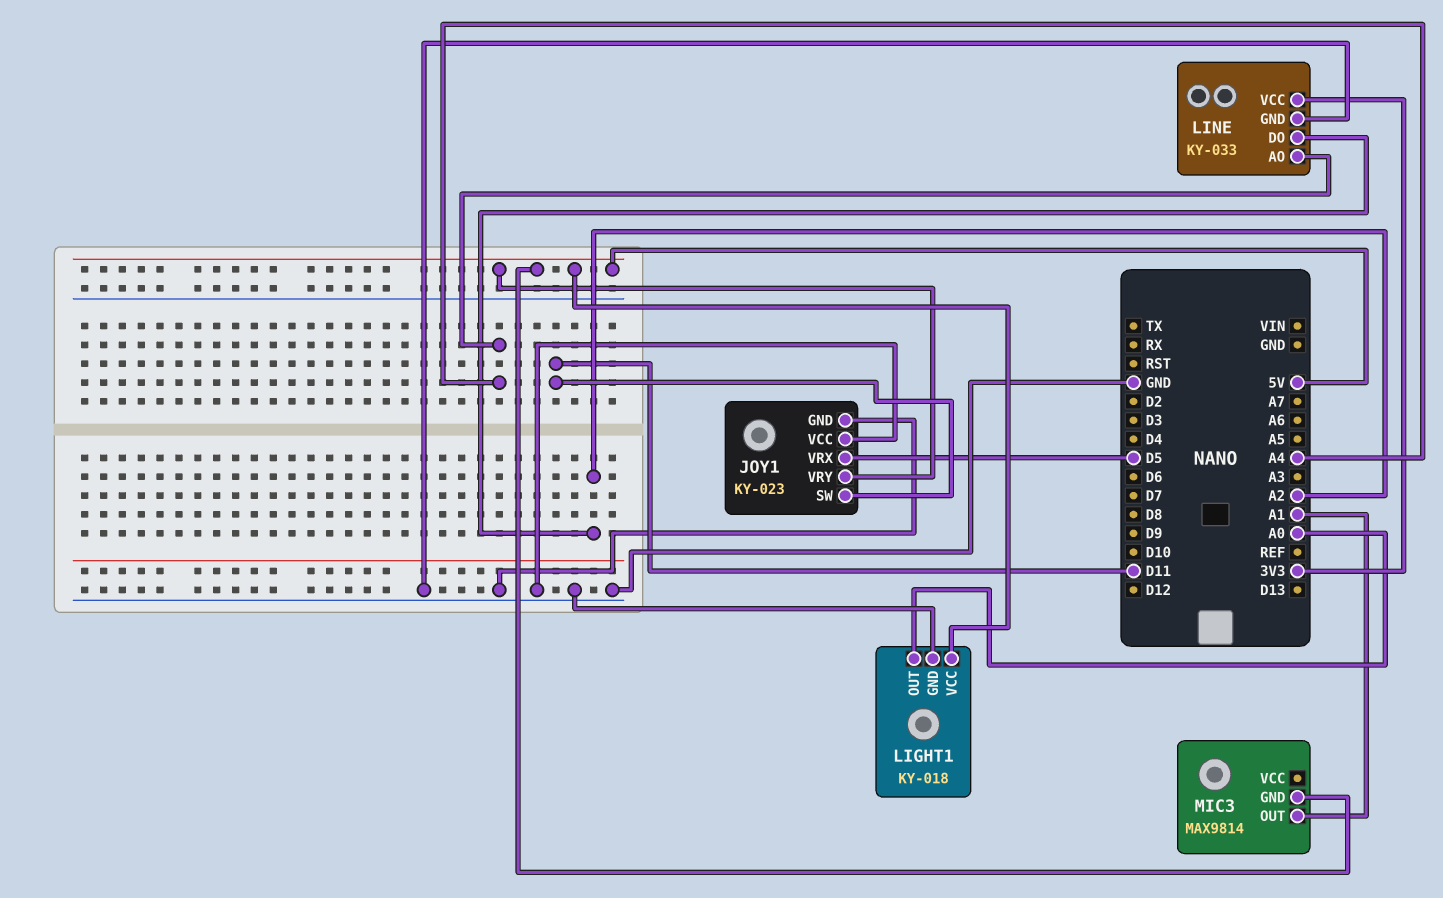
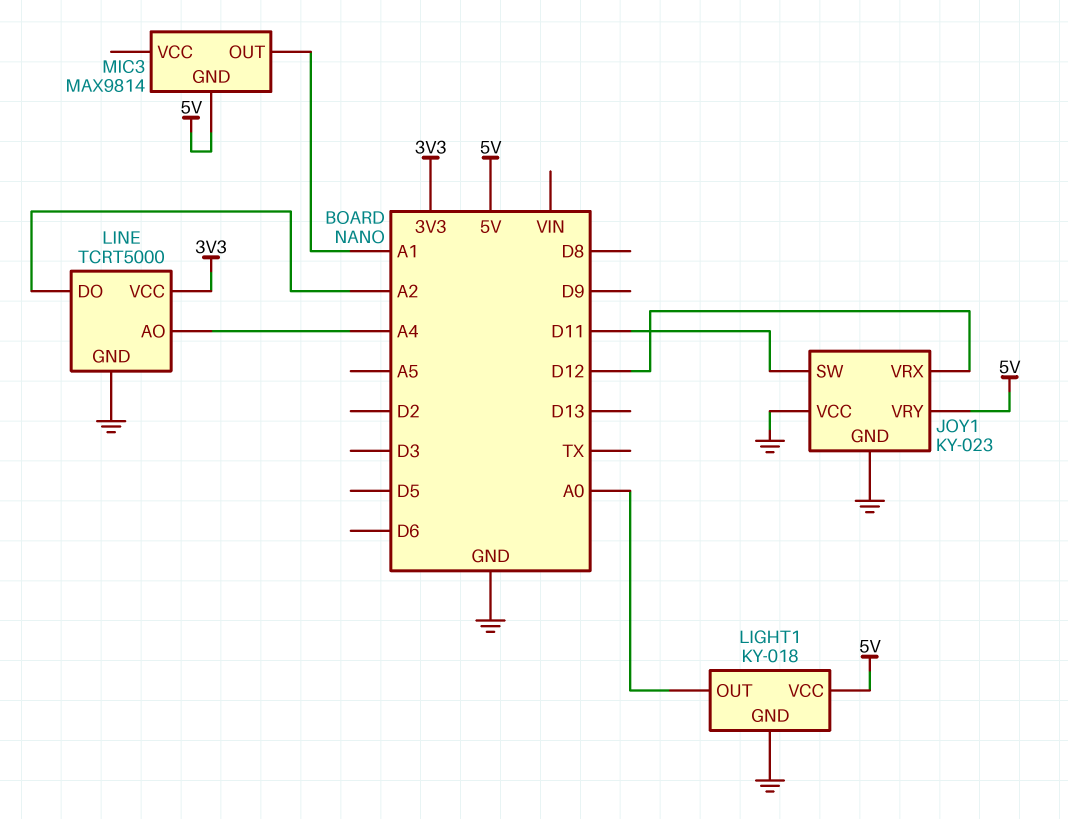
JOY1 pin VRX: D5 -> D12
LINE: KY-033 -> TCRT5000

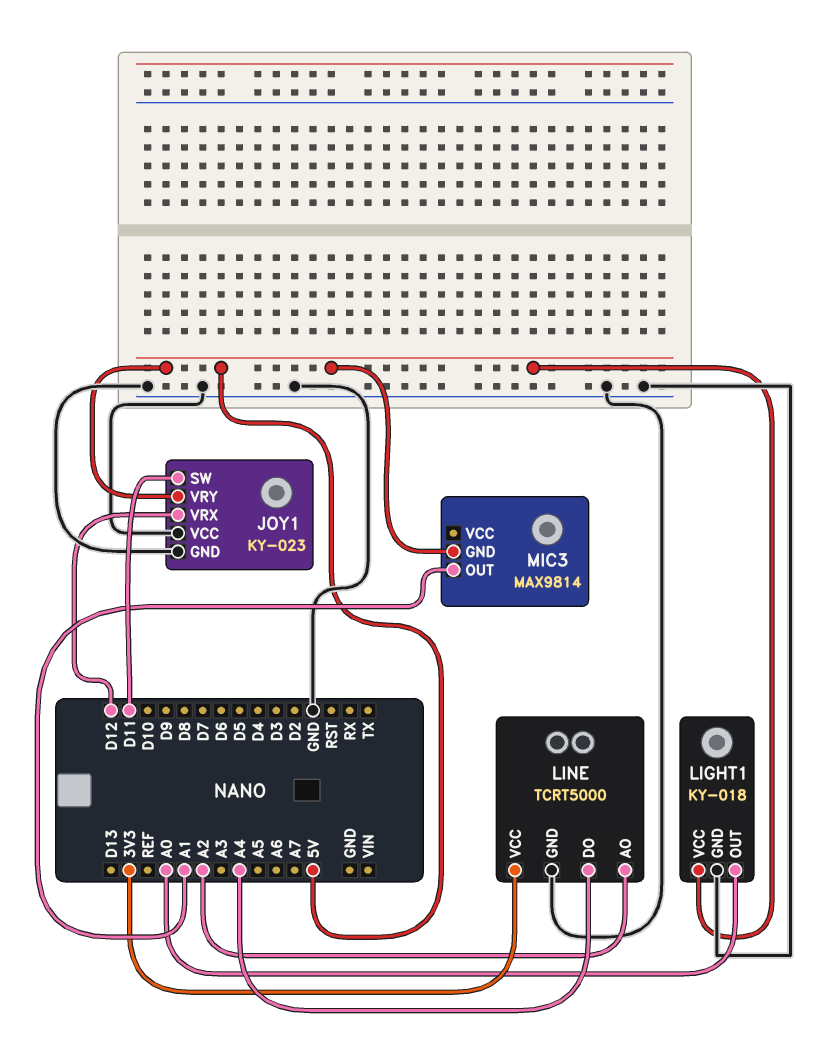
LINE pin AO: A4 -> A2
LINE pin DO: A2 -> A4

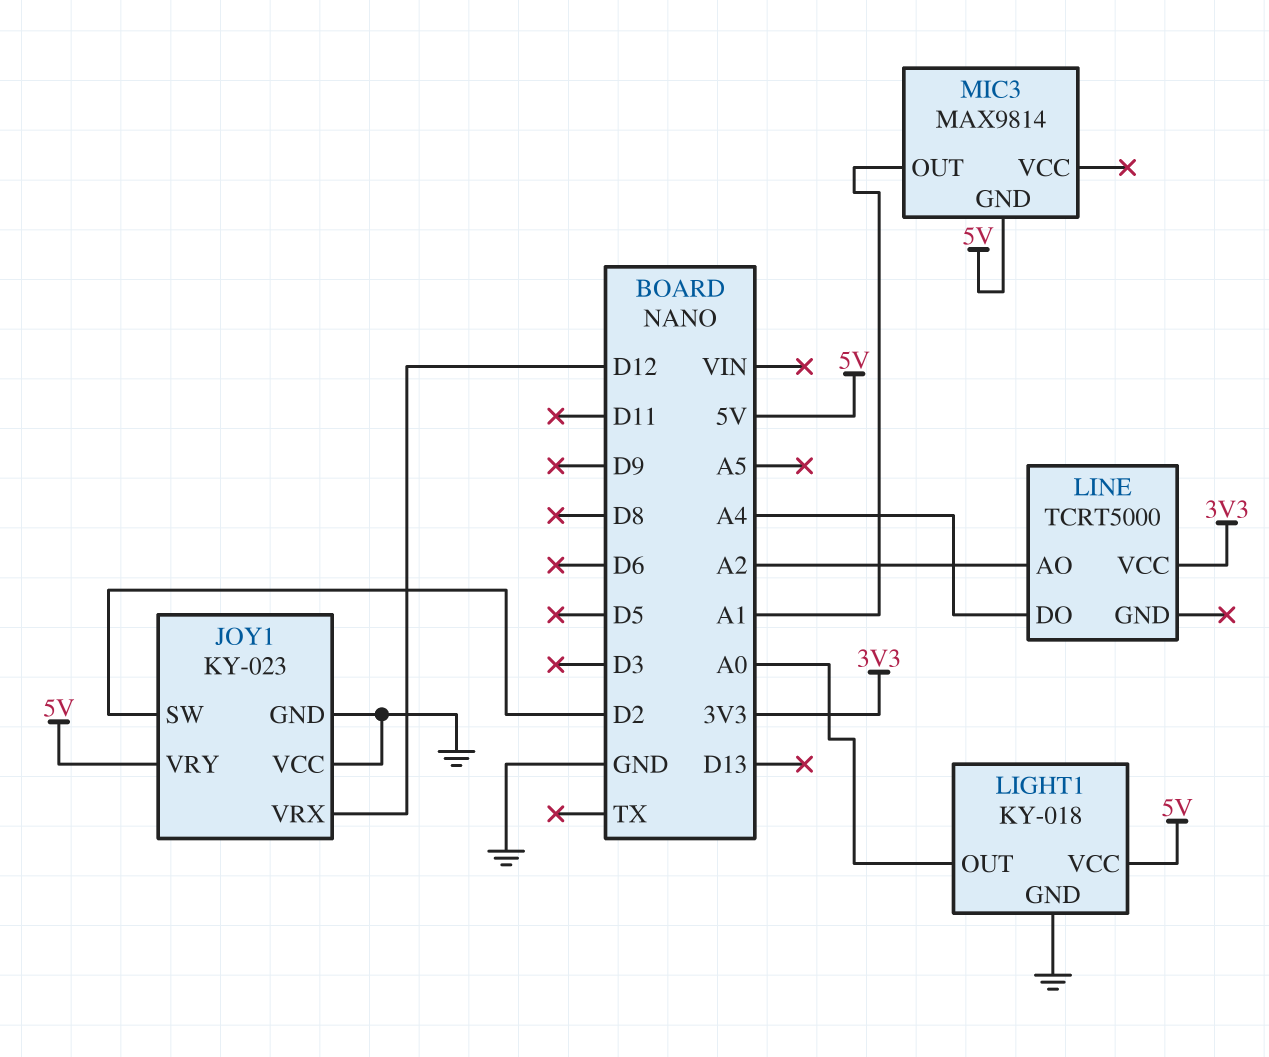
JOY1 pin SW: D11 -> D2
LINE pin GND: GND -> none

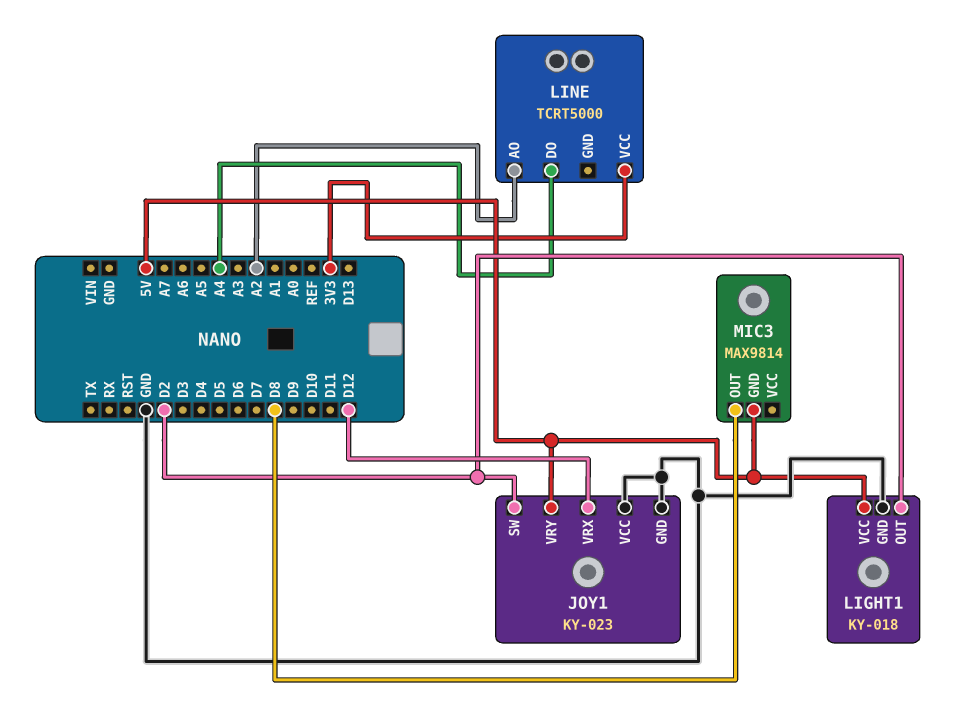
LIGHT1 pin OUT: A0 -> D2
MIC3 pin OUT: A1 -> D8

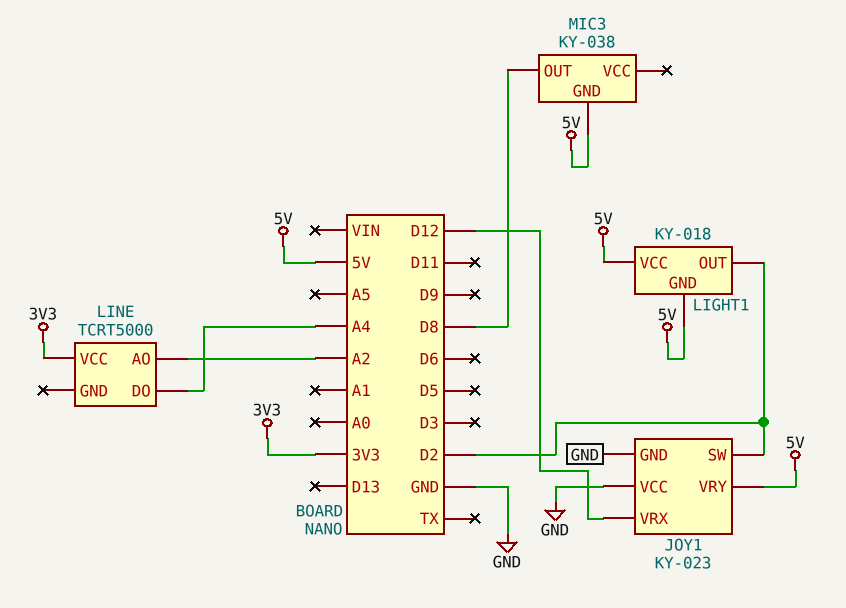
LIGHT1 pin GND: GND -> 5V
MIC3: MAX9814 -> KY-038

